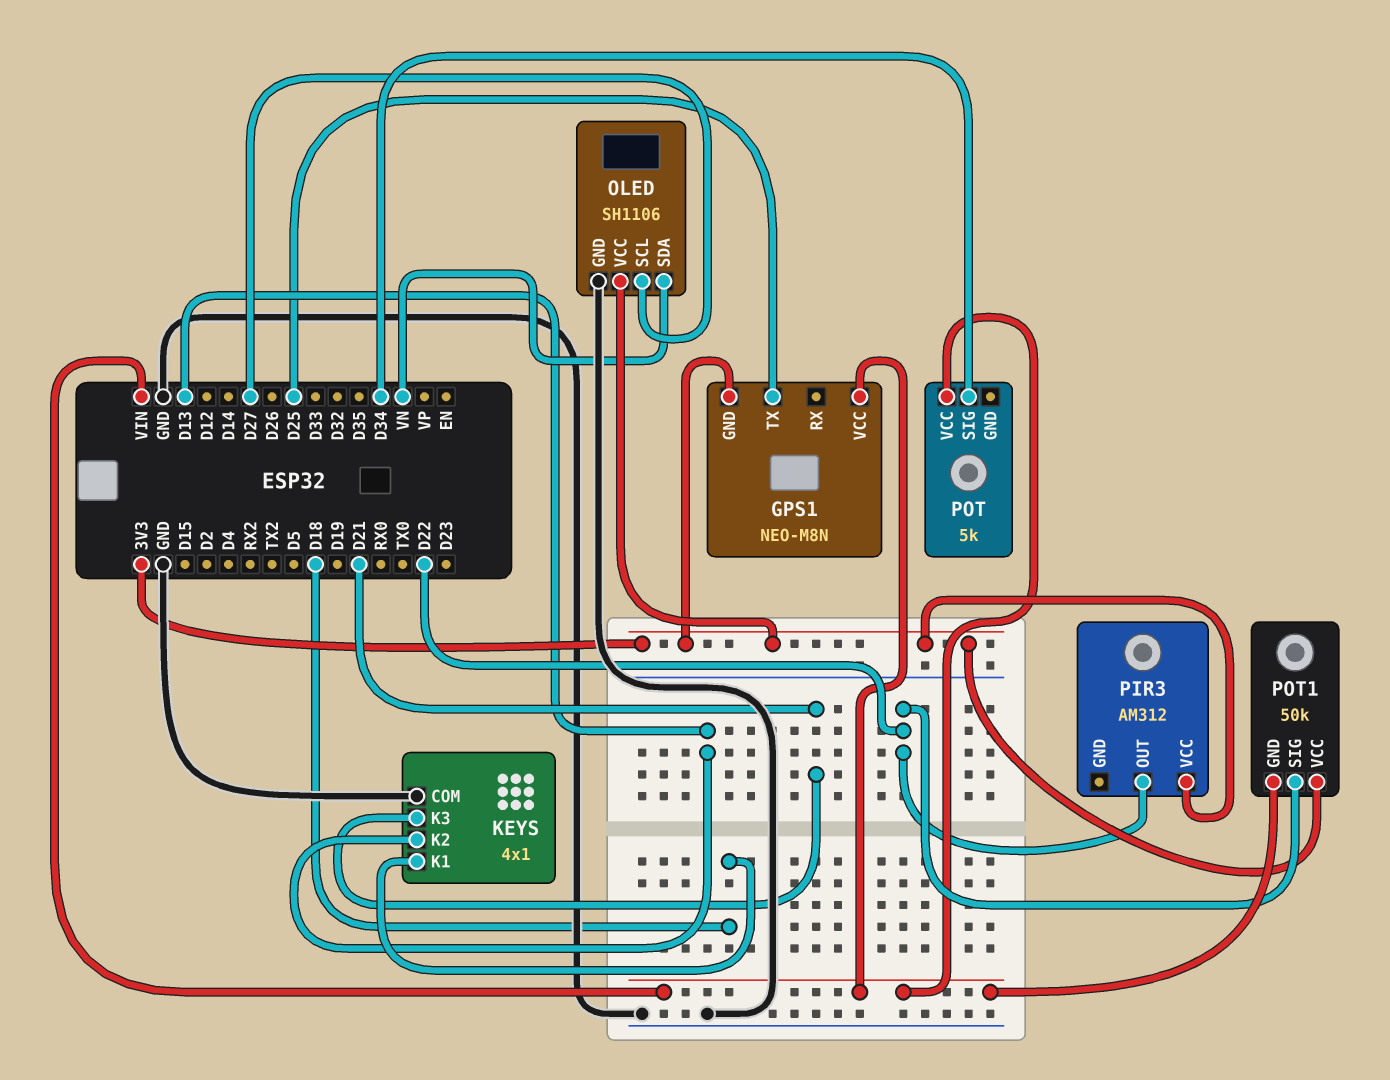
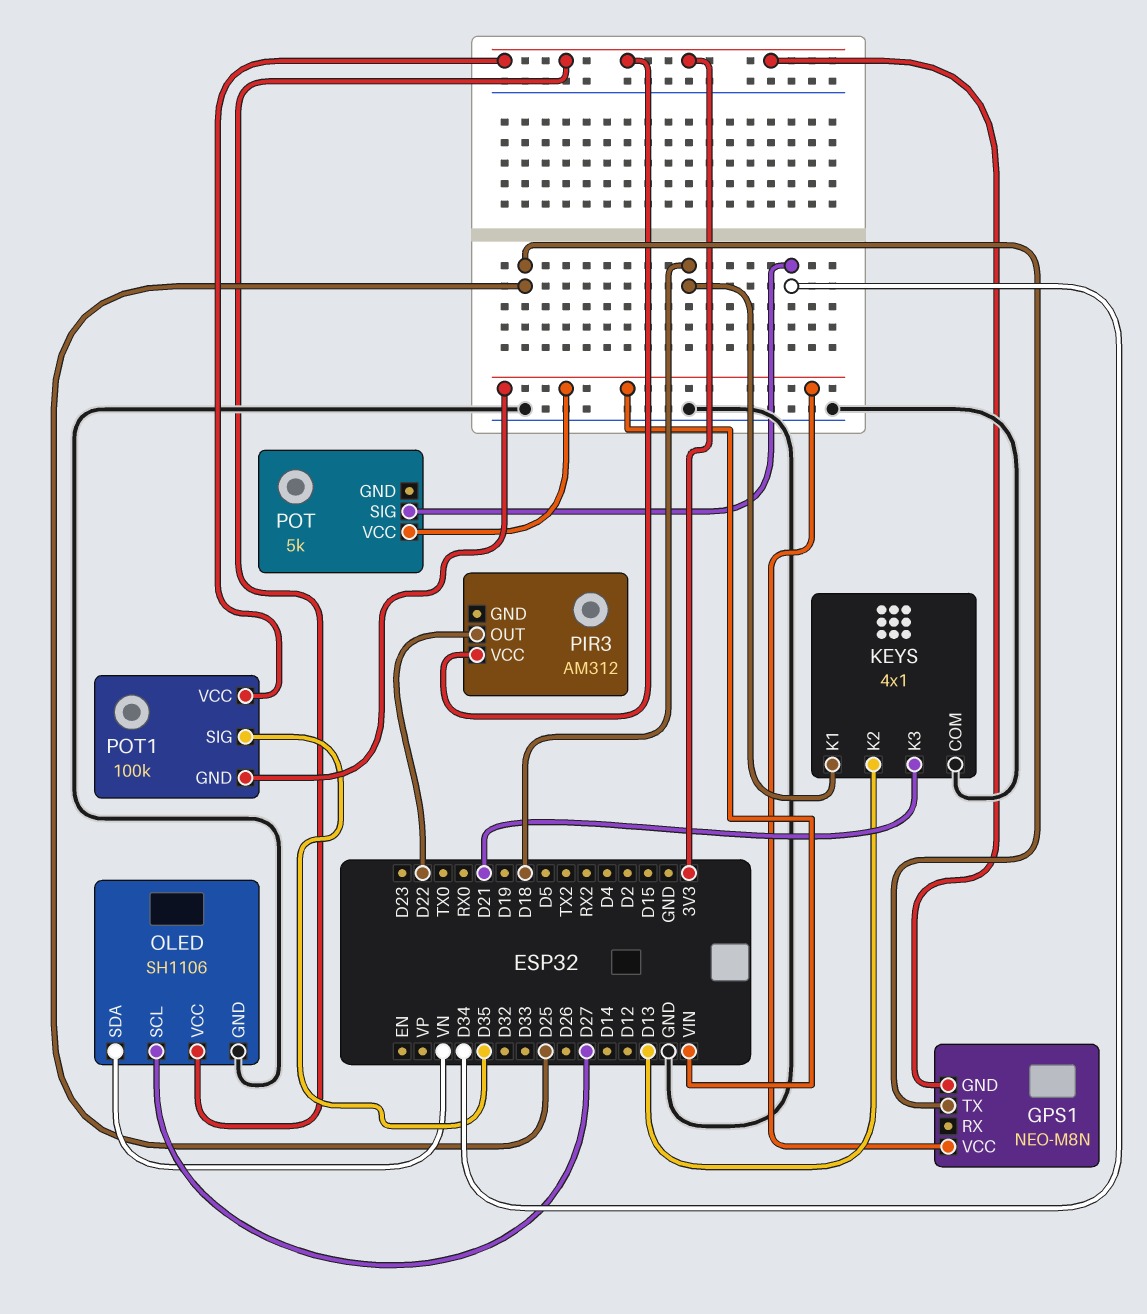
POT1: 50k -> 100k
POT1 pin SIG: D22 -> D35

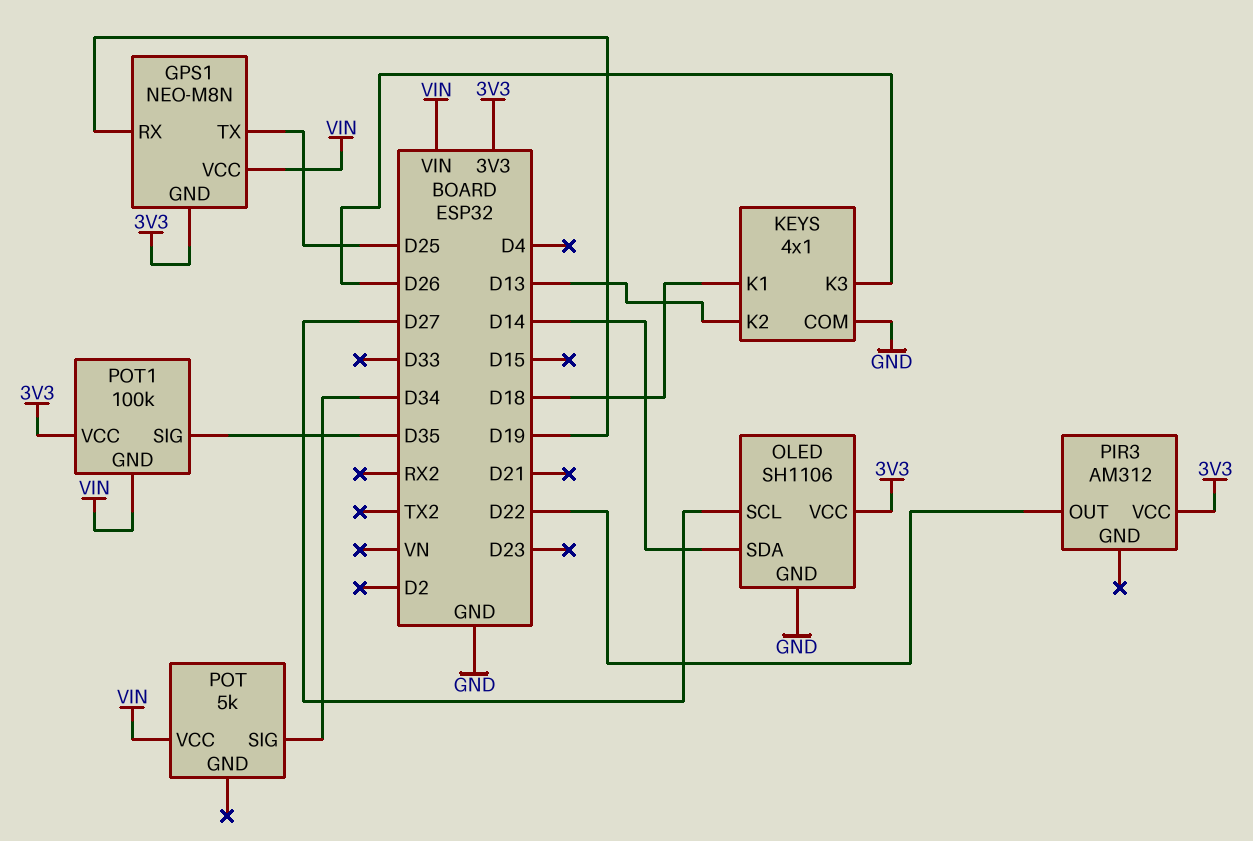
GPS1 pin RX: none -> D19
KEYS pin K3: D21 -> D26
OLED pin SDA: VN -> D14

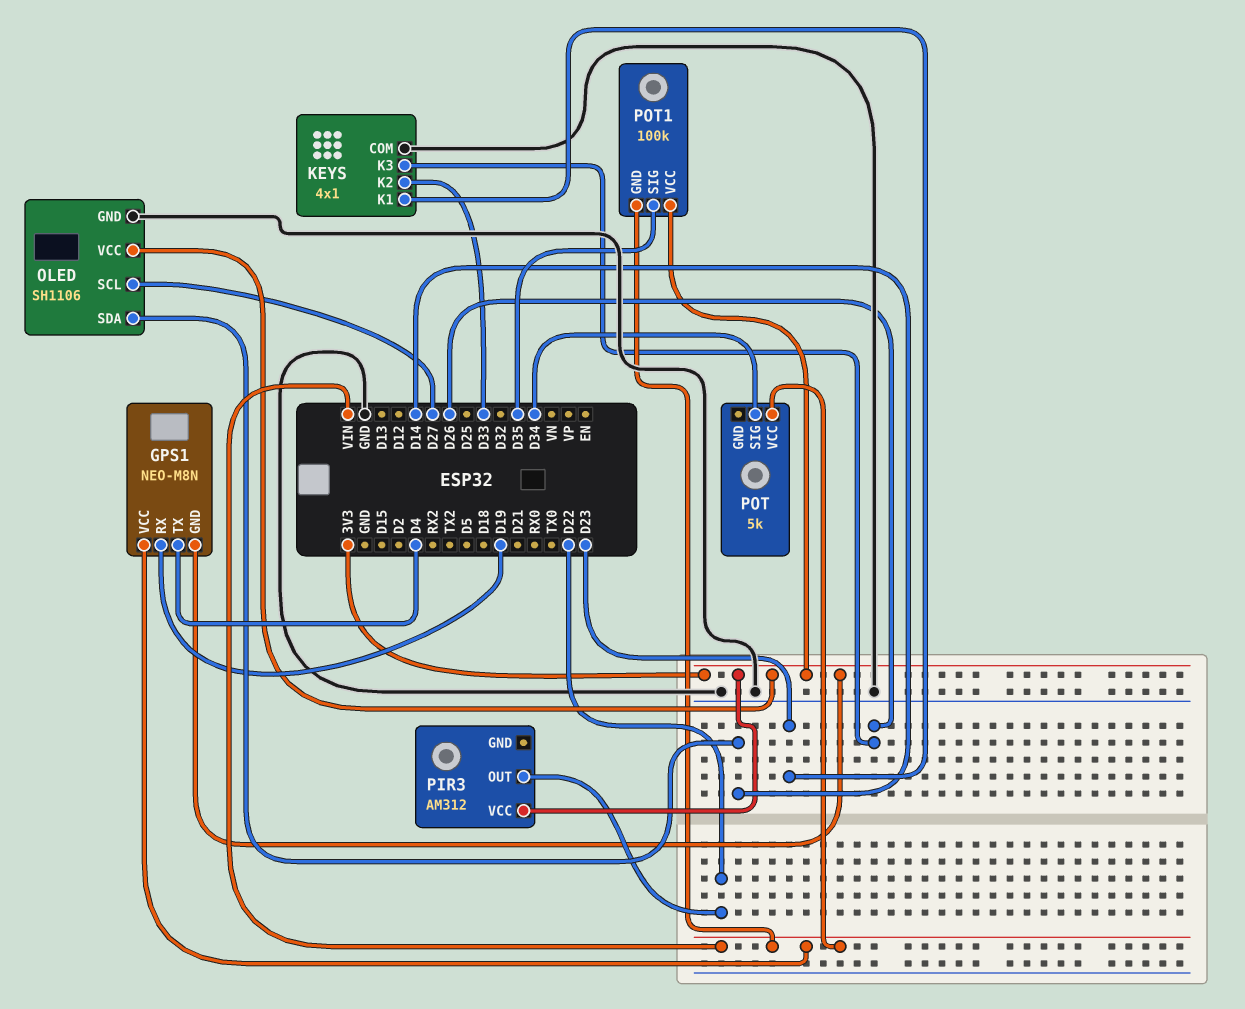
GPS1 pin TX: D25 -> D4
KEYS pin K1: D18 -> D23
KEYS pin K2: D13 -> D33

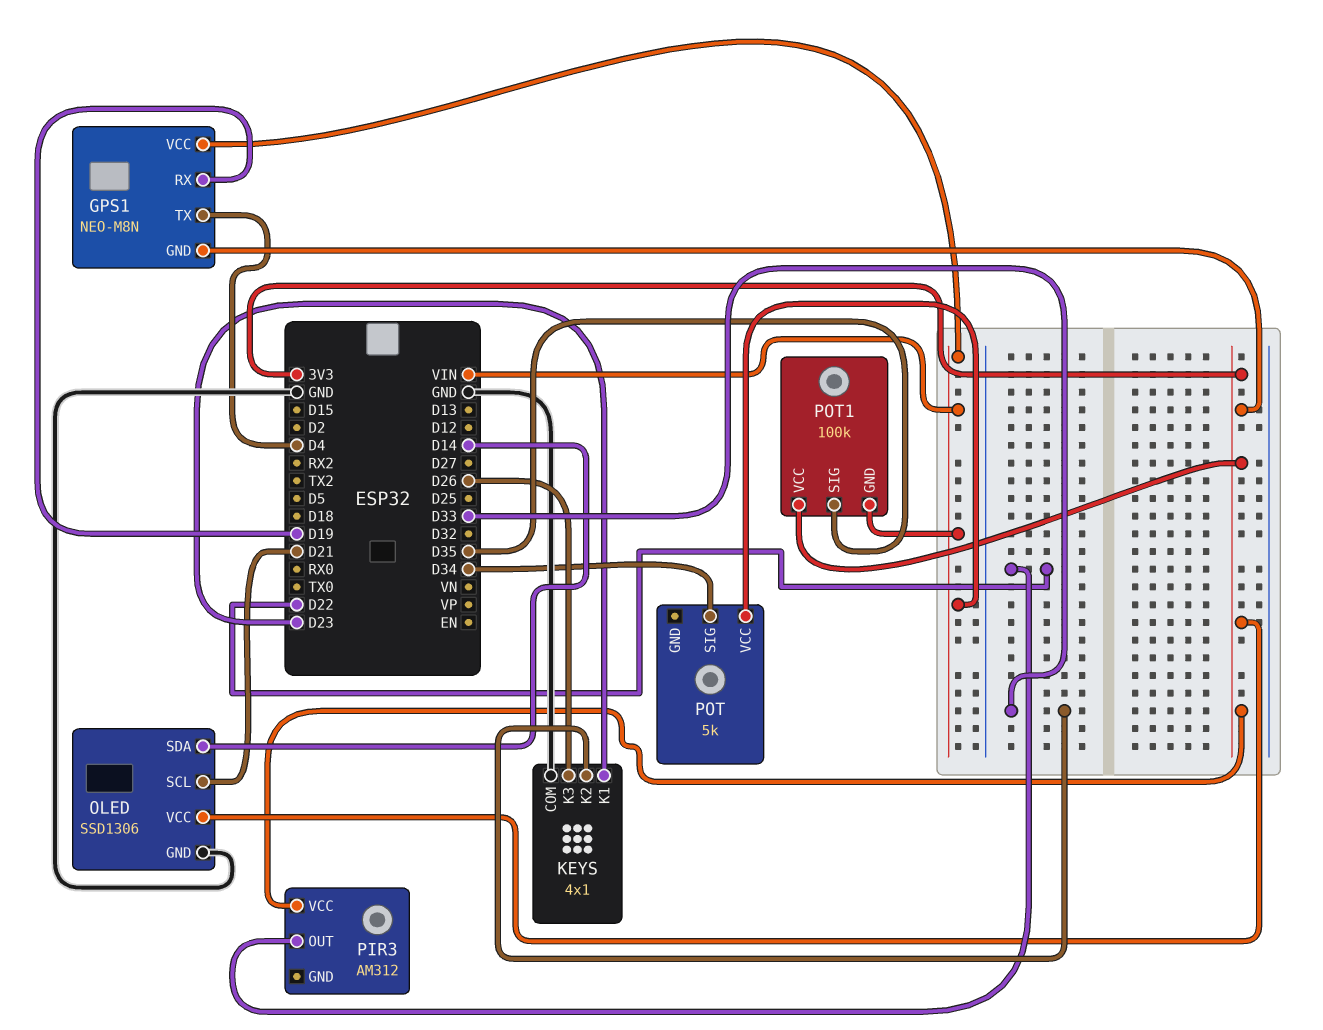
OLED: SH1106 -> SSD1306
OLED pin SCL: D27 -> D21

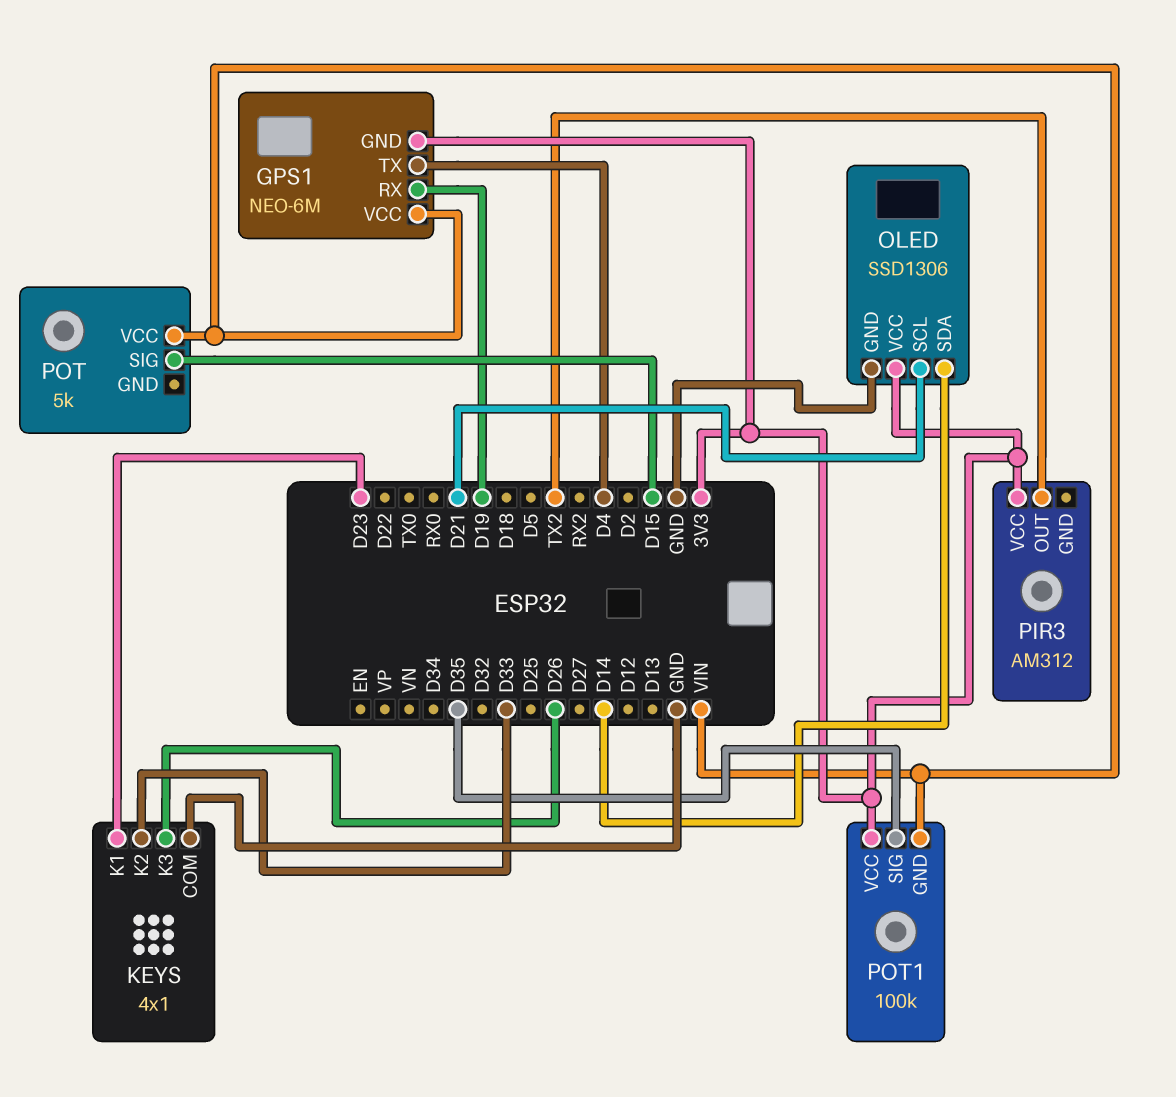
GPS1: NEO-M8N -> NEO-6M
PIR3 pin OUT: D22 -> TX2
POT pin SIG: D34 -> D15

